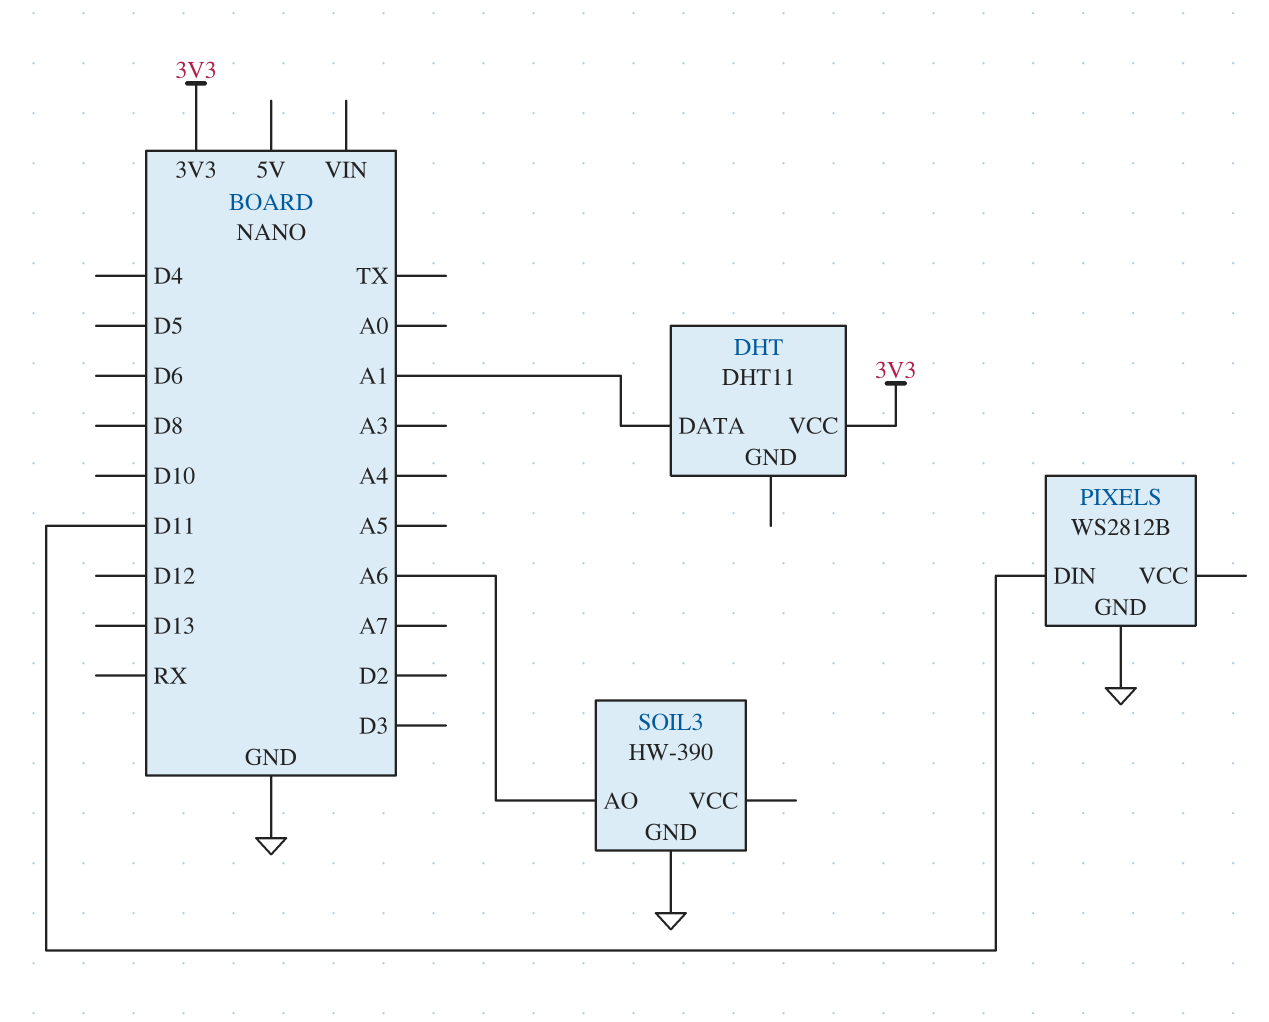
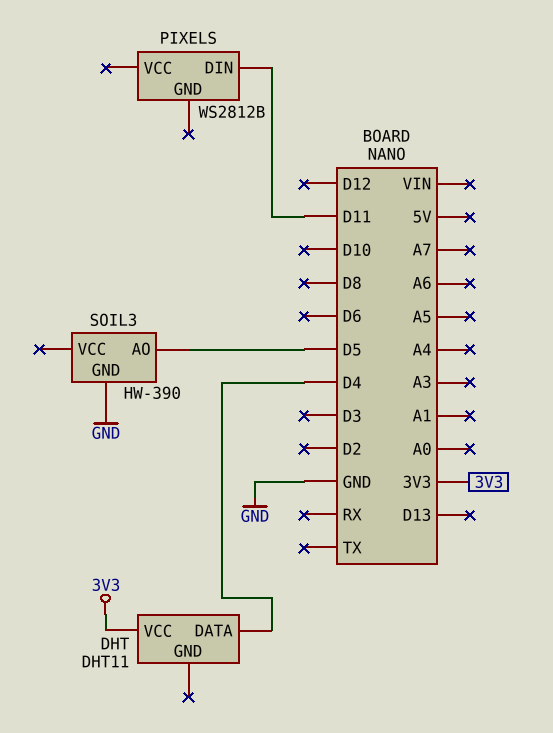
DHT pin DATA: A1 -> D4
PIXELS pin GND: GND -> none
SOIL3 pin AO: A6 -> D5

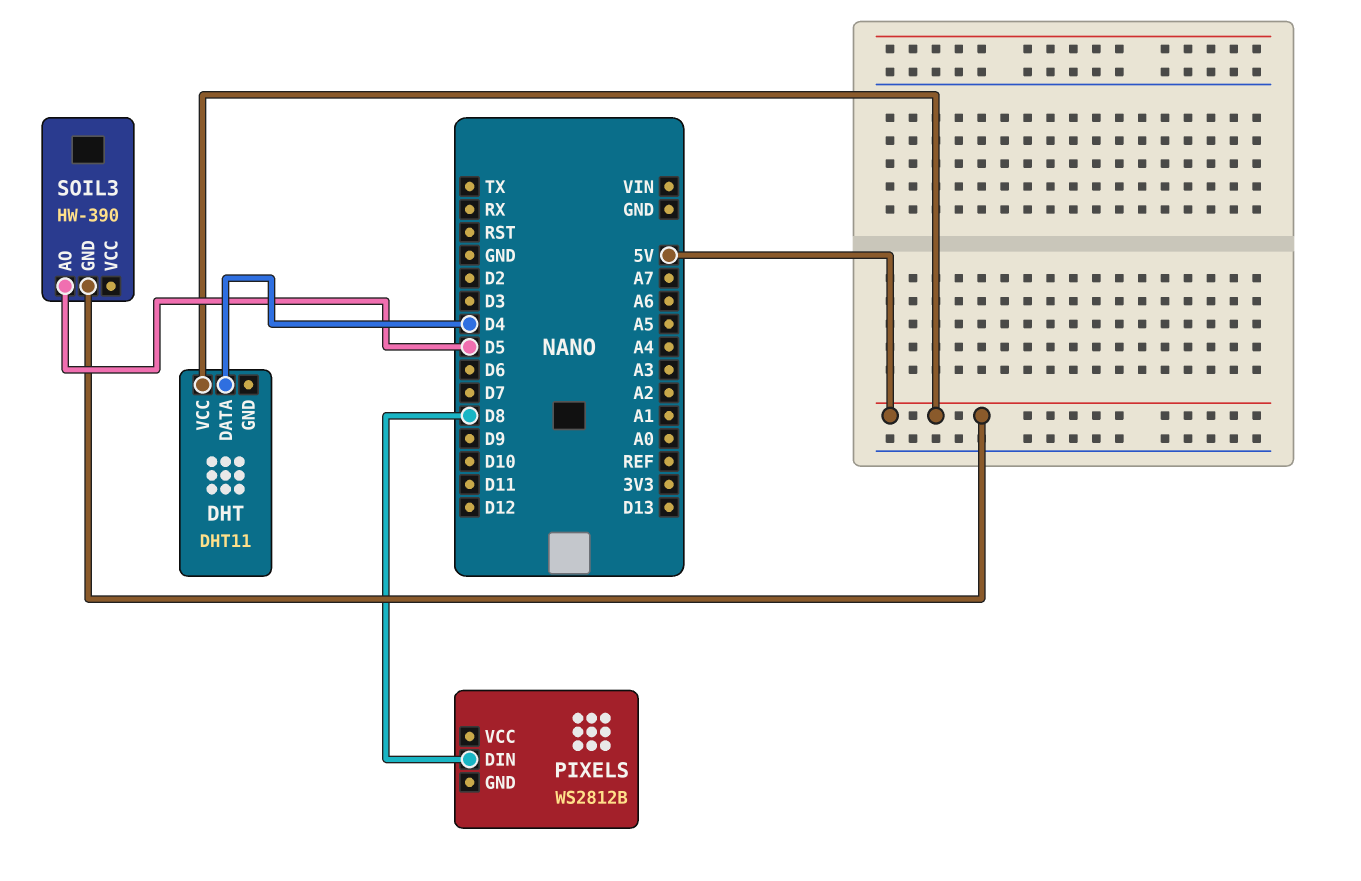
DHT pin VCC: 3V3 -> 5V
PIXELS pin DIN: D11 -> D8
SOIL3 pin GND: GND -> 5V

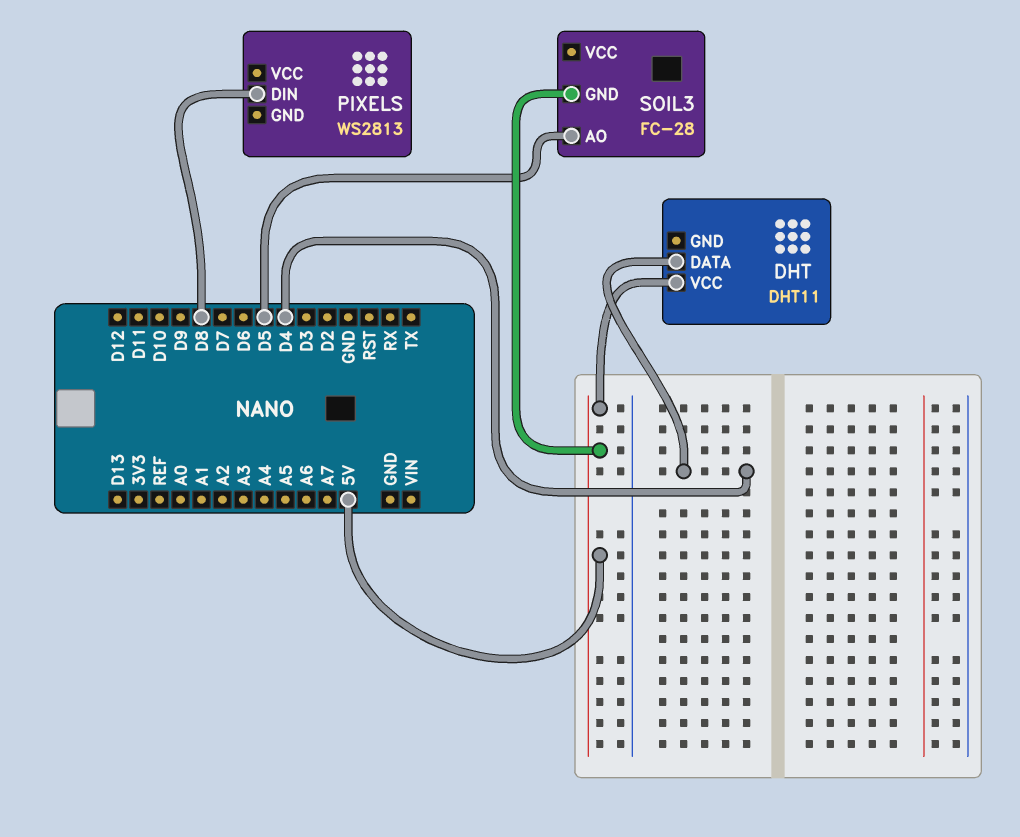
PIXELS: WS2812B -> WS2813
SOIL3: HW-390 -> FC-28

